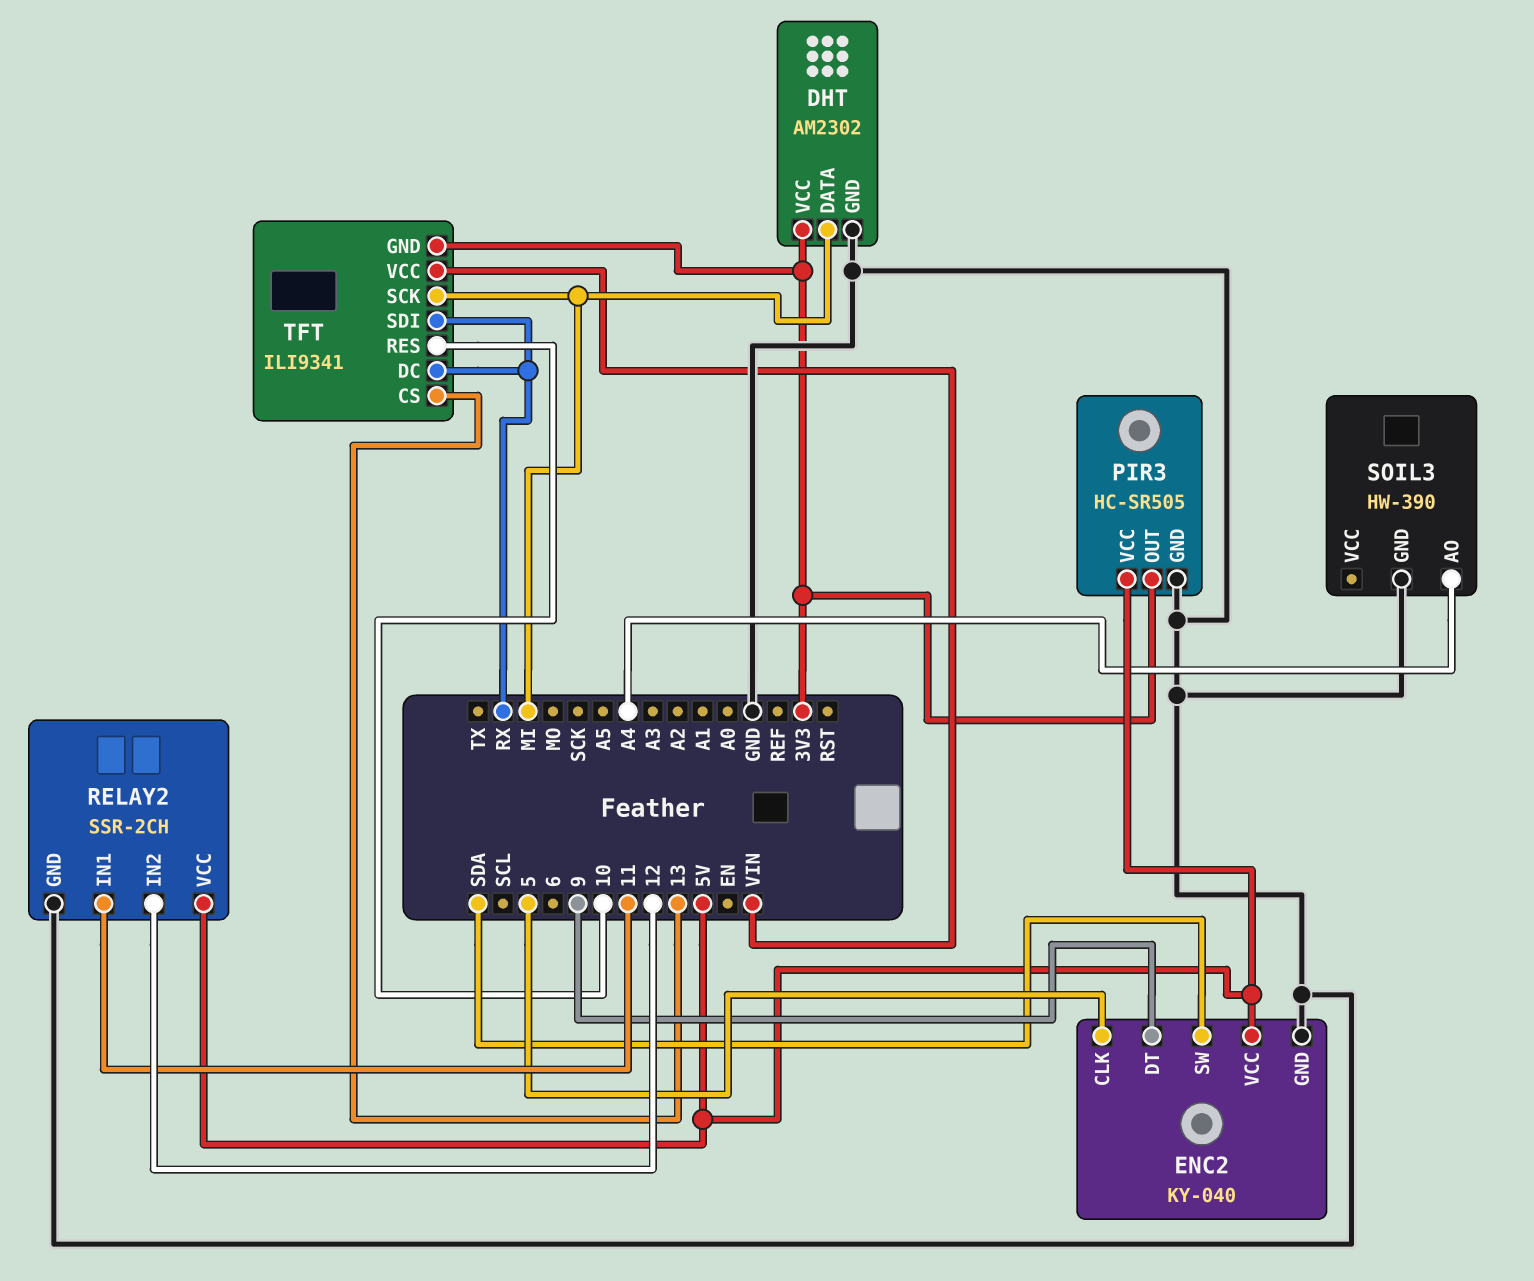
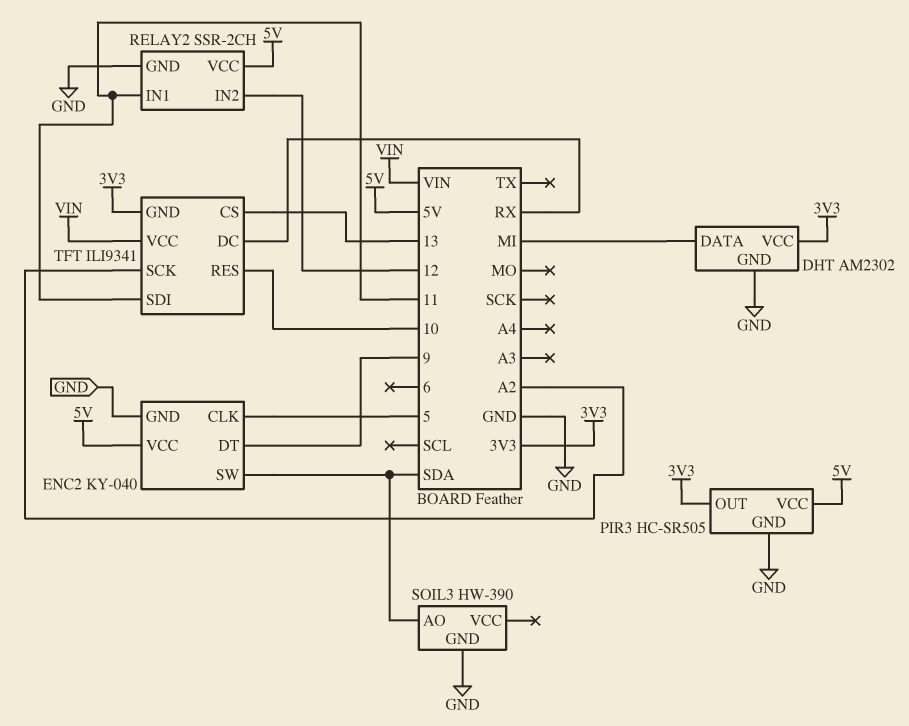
SOIL3 pin AO: A4 -> SDA
TFT pin SCK: MI -> A2
TFT pin SDI: RX -> 11

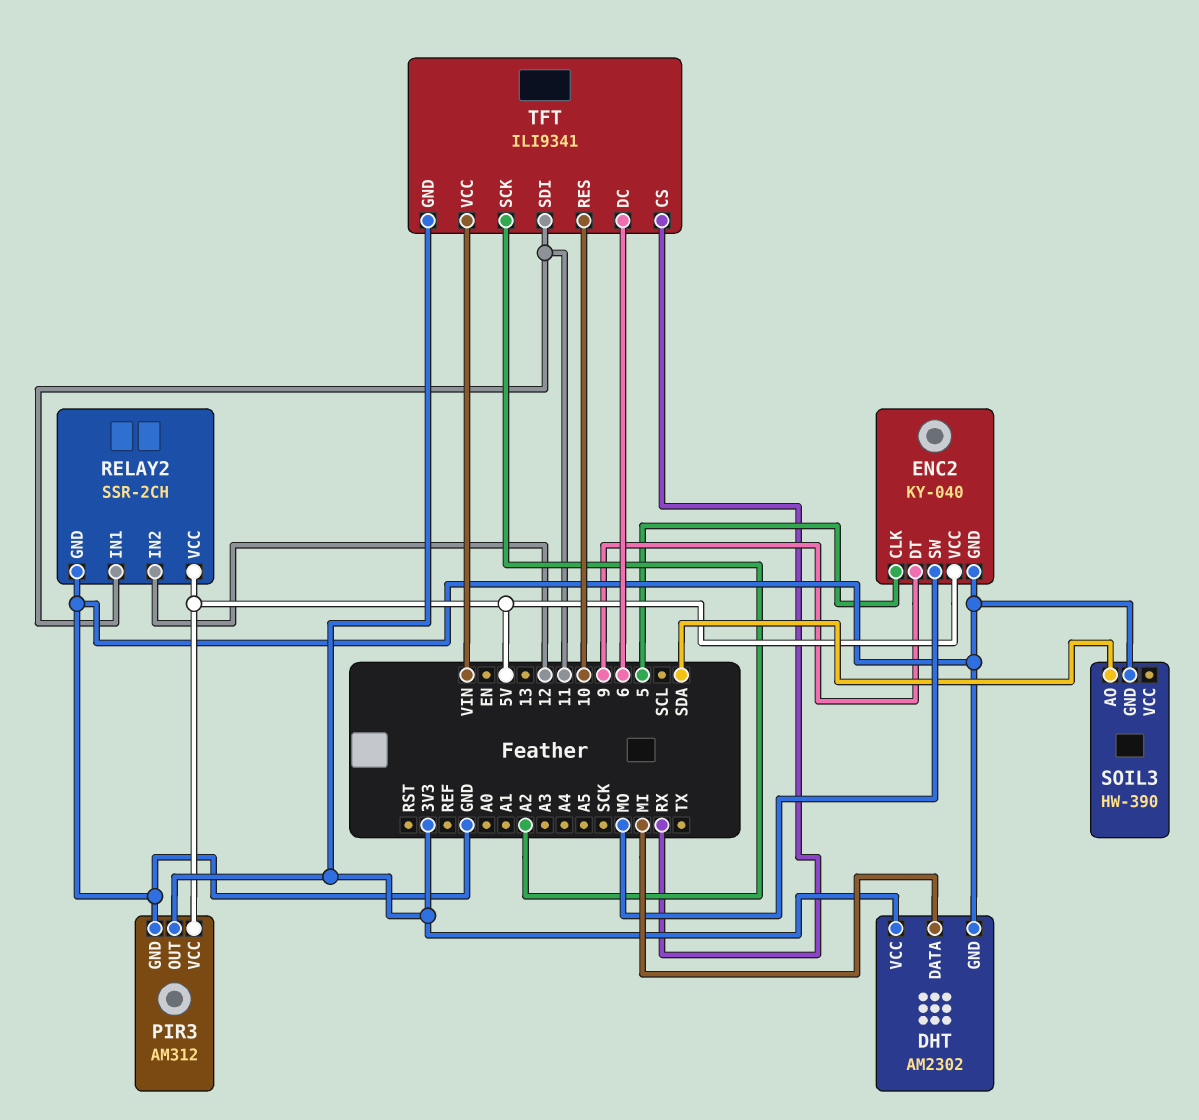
ENC2 pin SW: SDA -> MO
PIR3: HC-SR505 -> AM312
TFT pin CS: 13 -> RX
TFT pin DC: RX -> 6

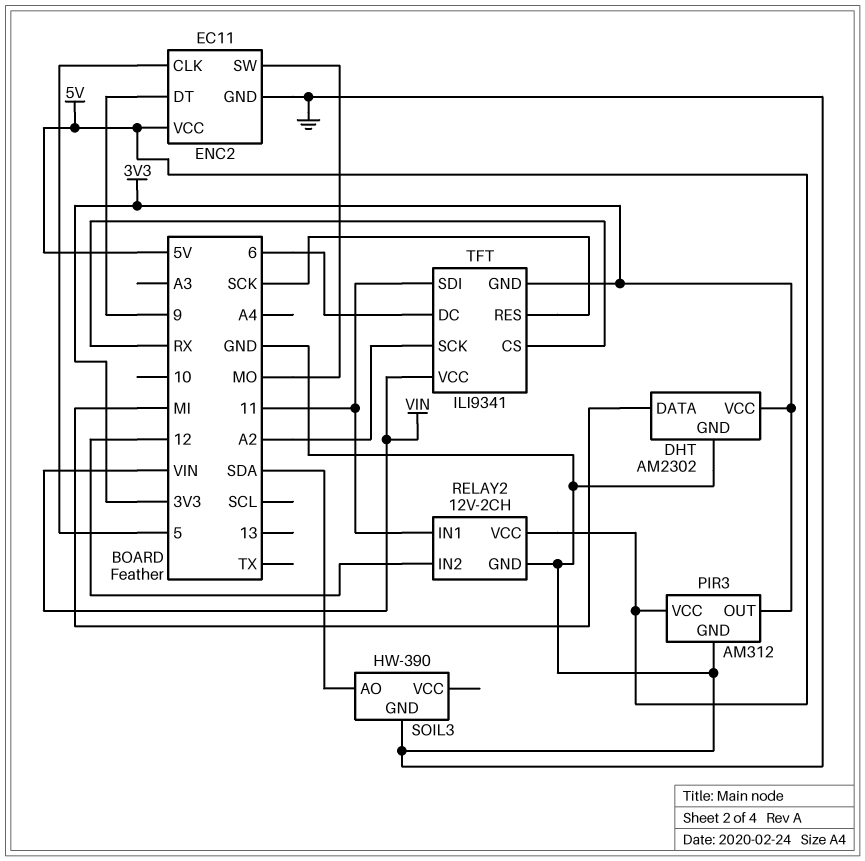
ENC2: KY-040 -> EC11
RELAY2: SSR-2CH -> 12V-2CH
TFT pin RES: 10 -> SCK

